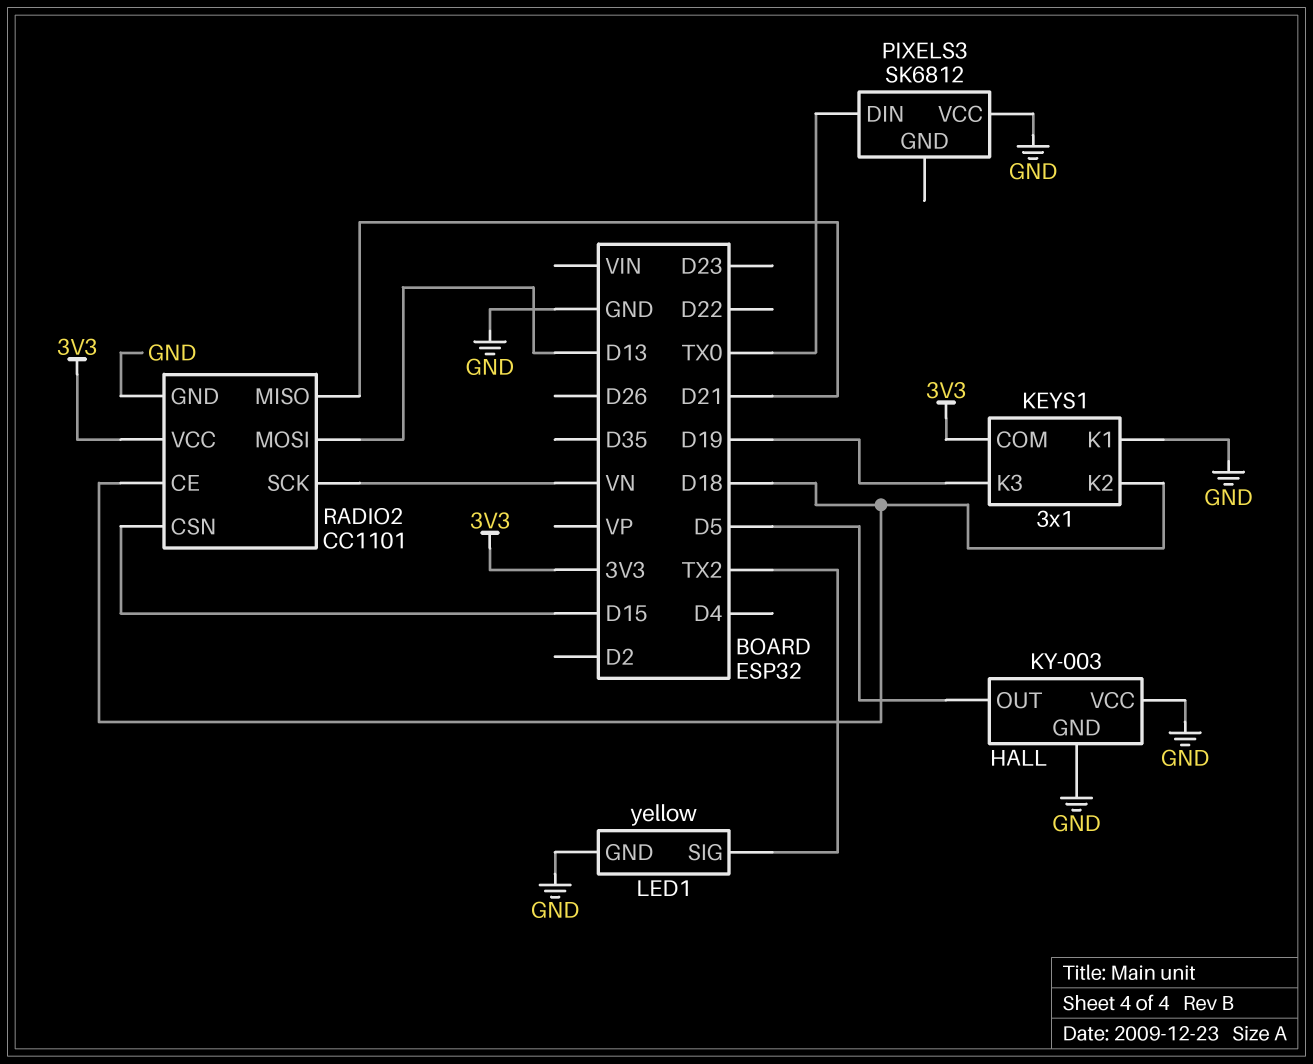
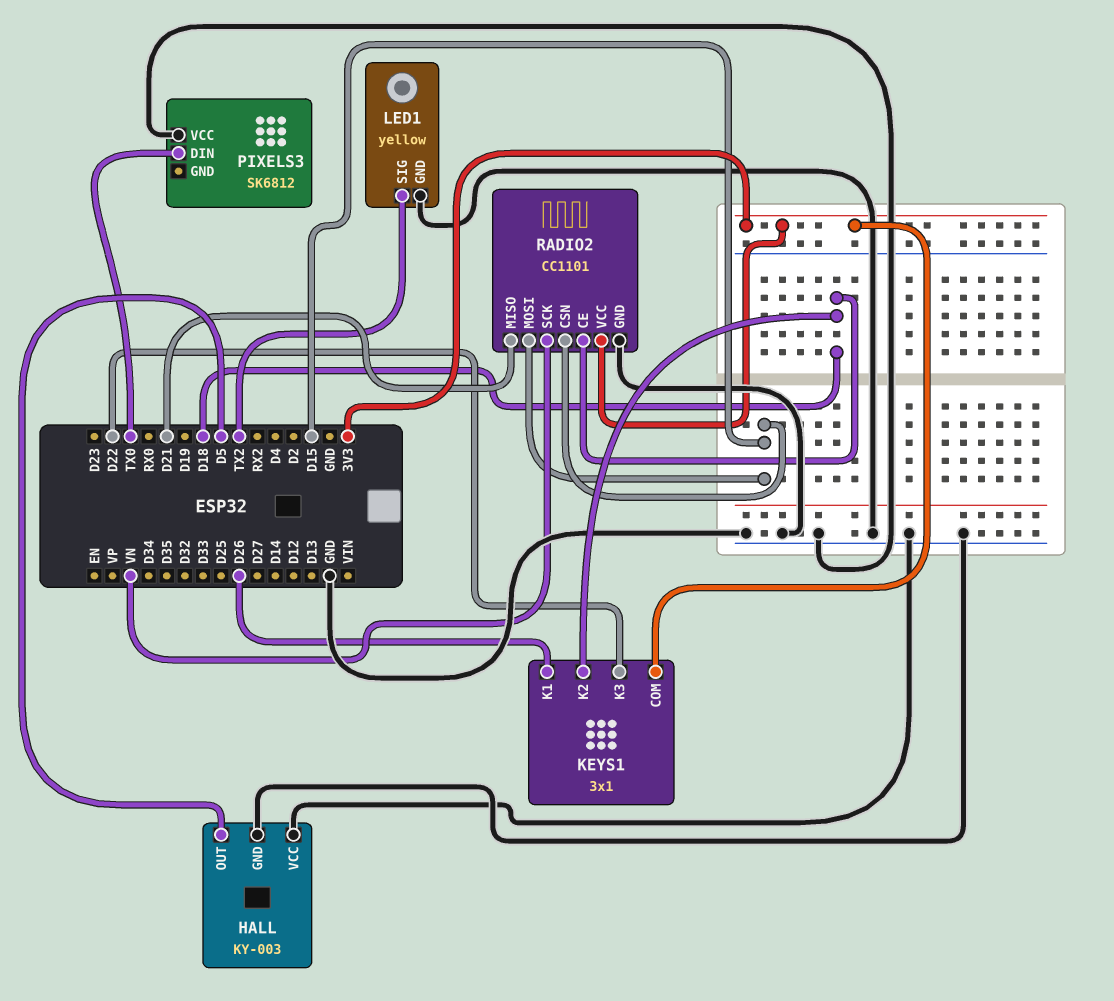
KEYS1 pin K1: GND -> D26
KEYS1 pin K3: D19 -> D22
RADIO2 pin MOSI: D13 -> D15

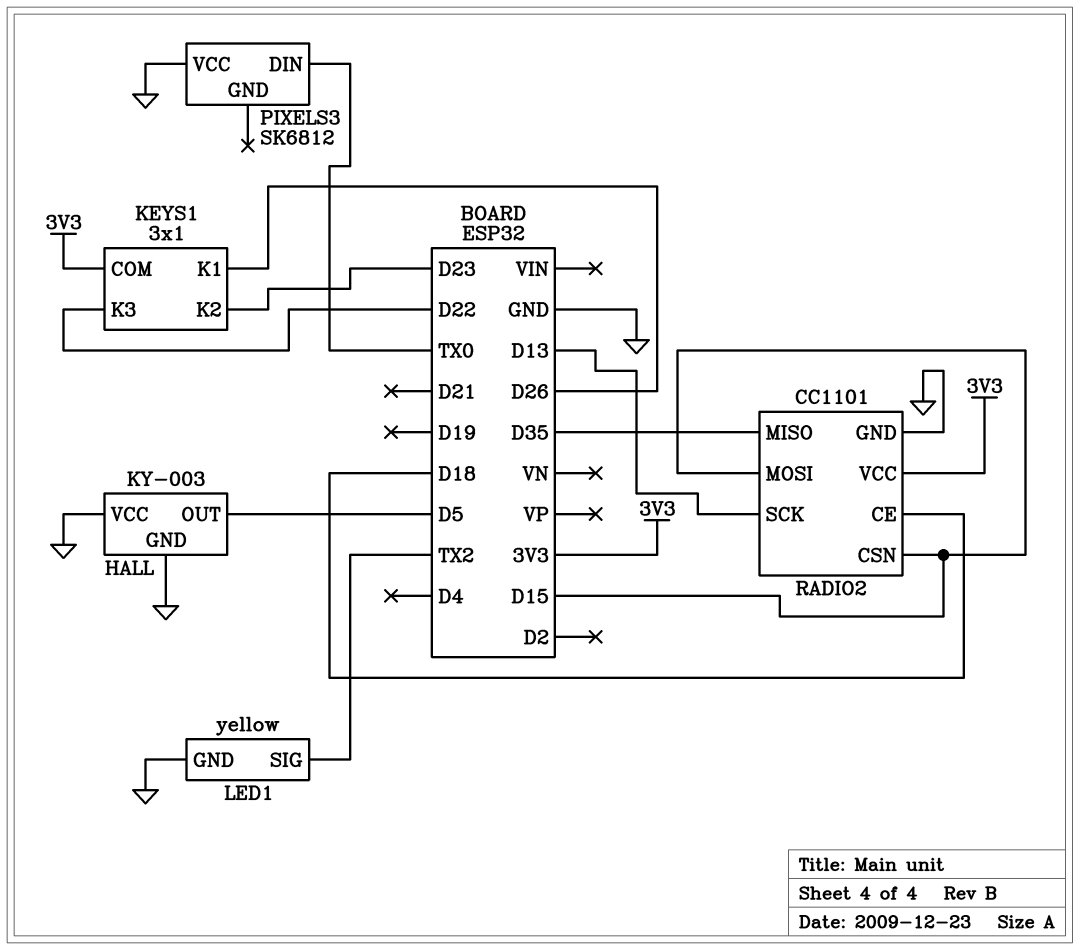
KEYS1 pin K2: D18 -> D23
RADIO2 pin MISO: D21 -> D35
RADIO2 pin SCK: VN -> D13

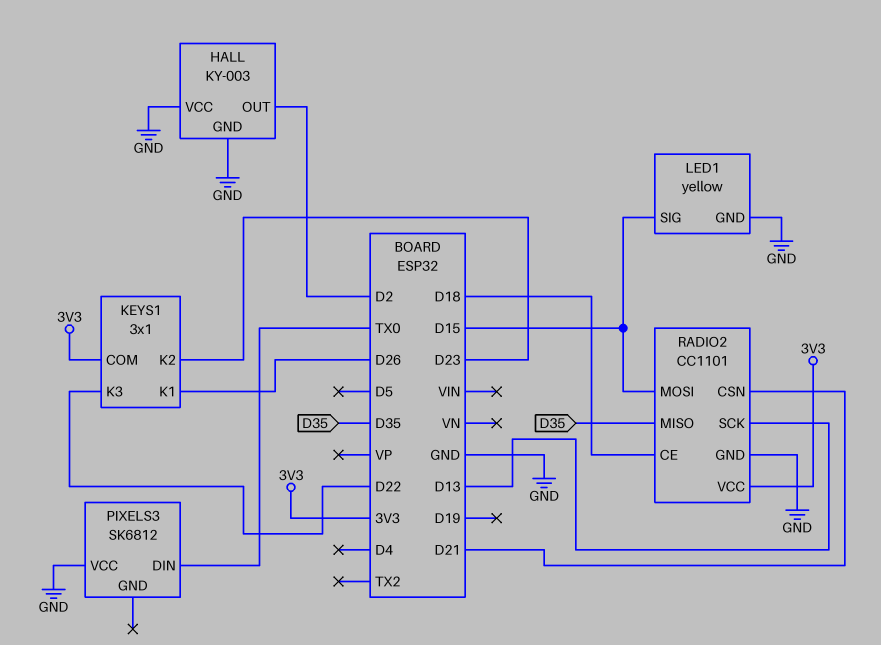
HALL pin OUT: D5 -> D2
LED1 pin SIG: TX2 -> D15
RADIO2 pin CSN: D15 -> D21

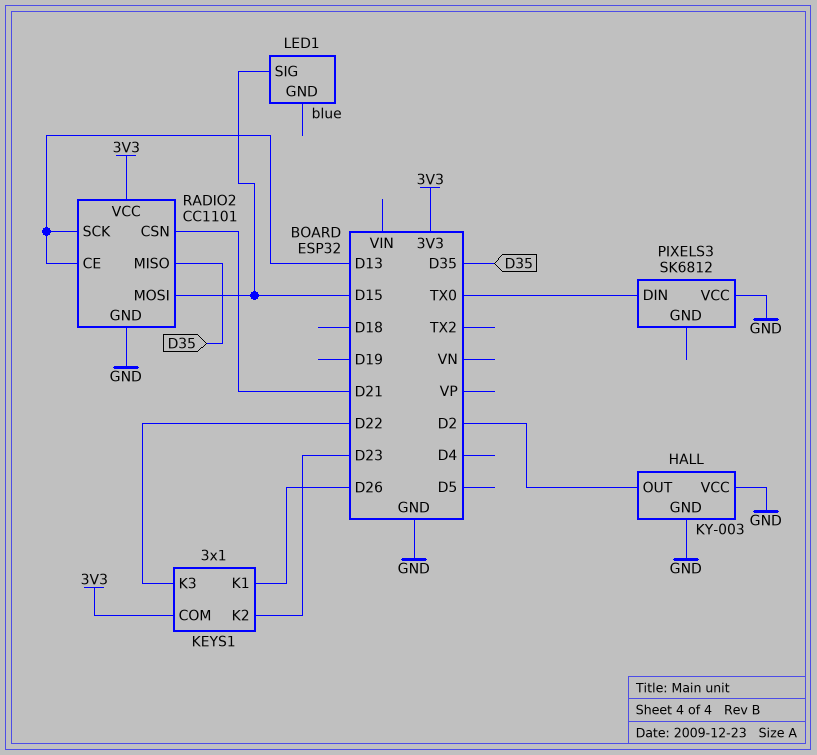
LED1: yellow -> blue
LED1 pin GND: GND -> none
RADIO2 pin CE: D18 -> D13

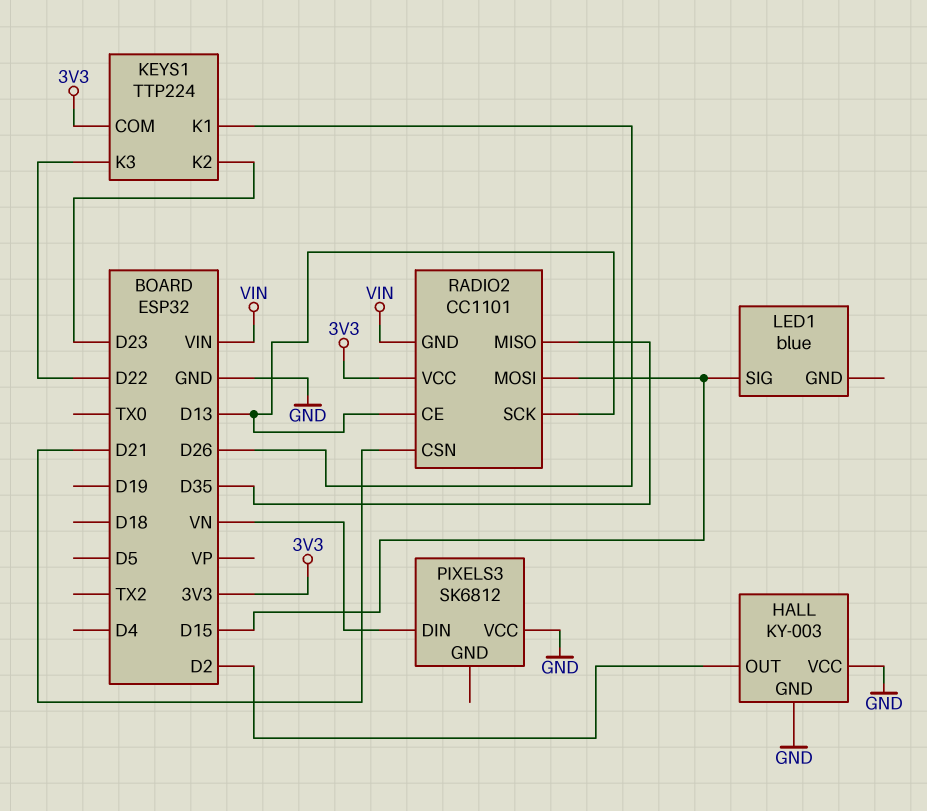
KEYS1: 3x1 -> TTP224
PIXELS3 pin DIN: TX0 -> VN
RADIO2 pin GND: GND -> VIN

